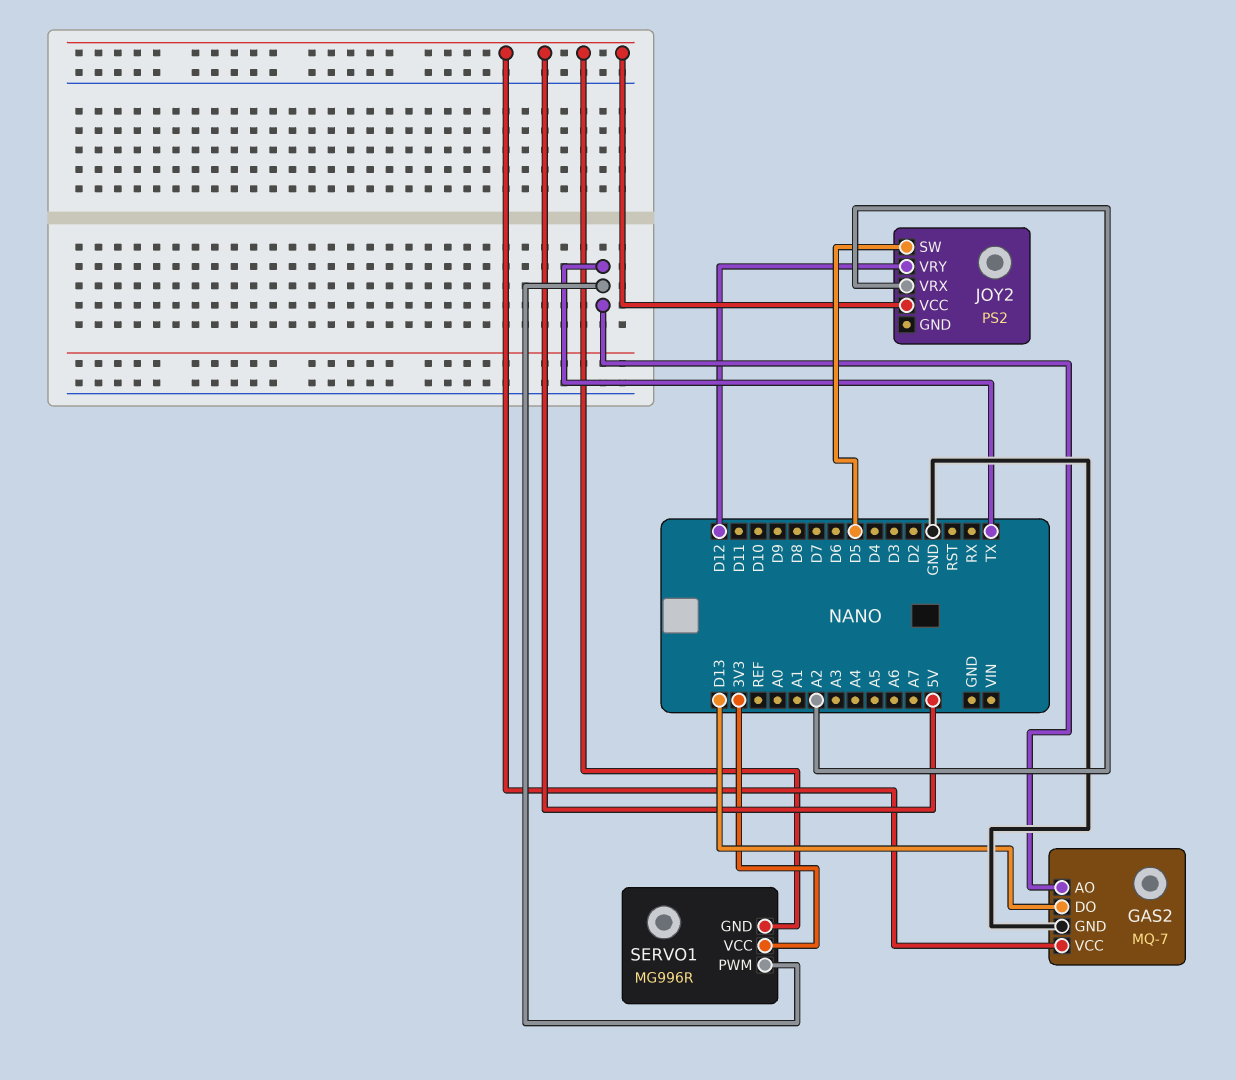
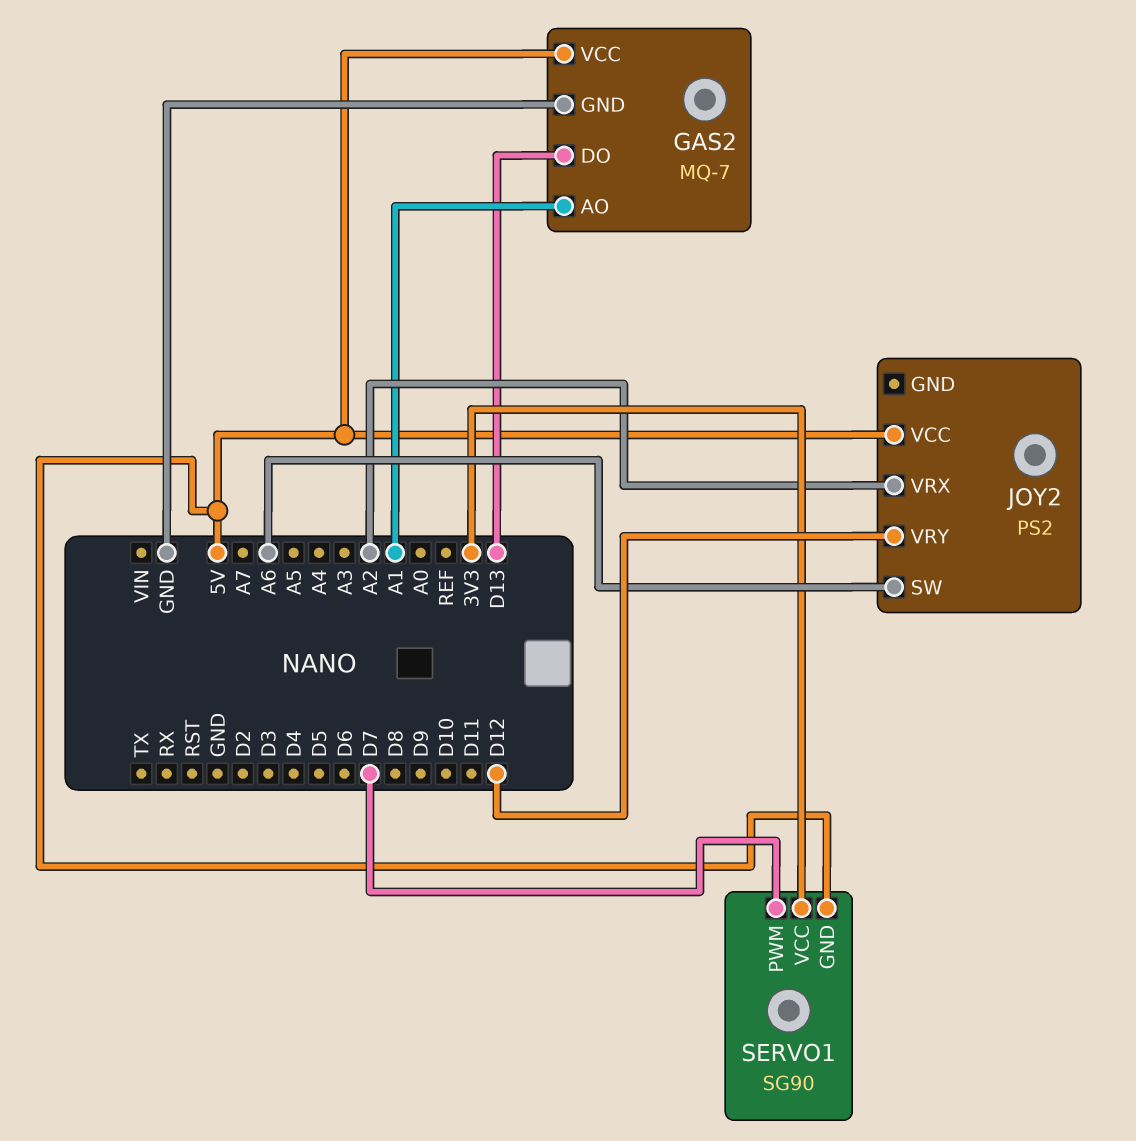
GAS2 pin AO: TX -> A1
JOY2 pin SW: D5 -> A6
SERVO1: MG996R -> SG90
SERVO1 pin PWM: TX -> D7

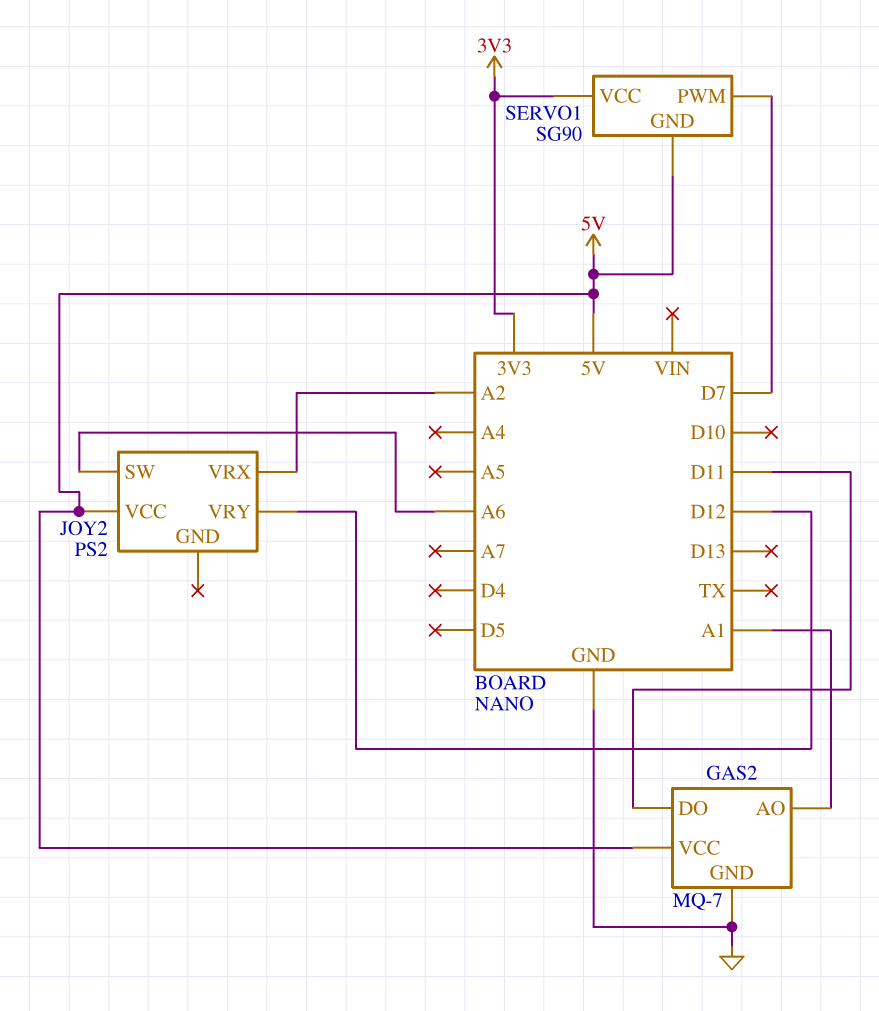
GAS2 pin DO: D13 -> D11

